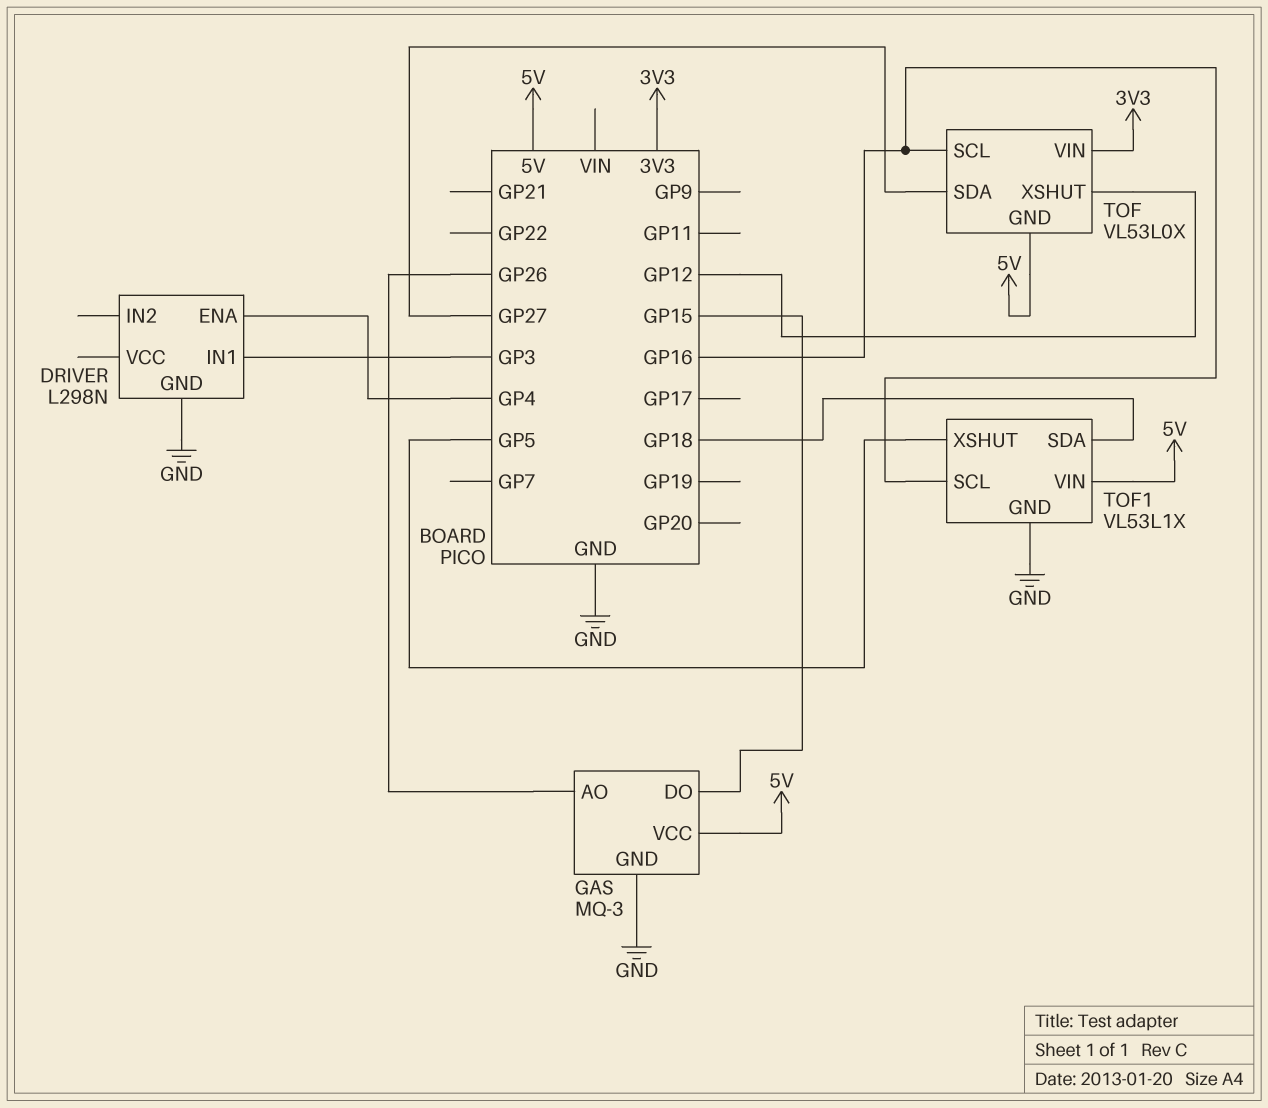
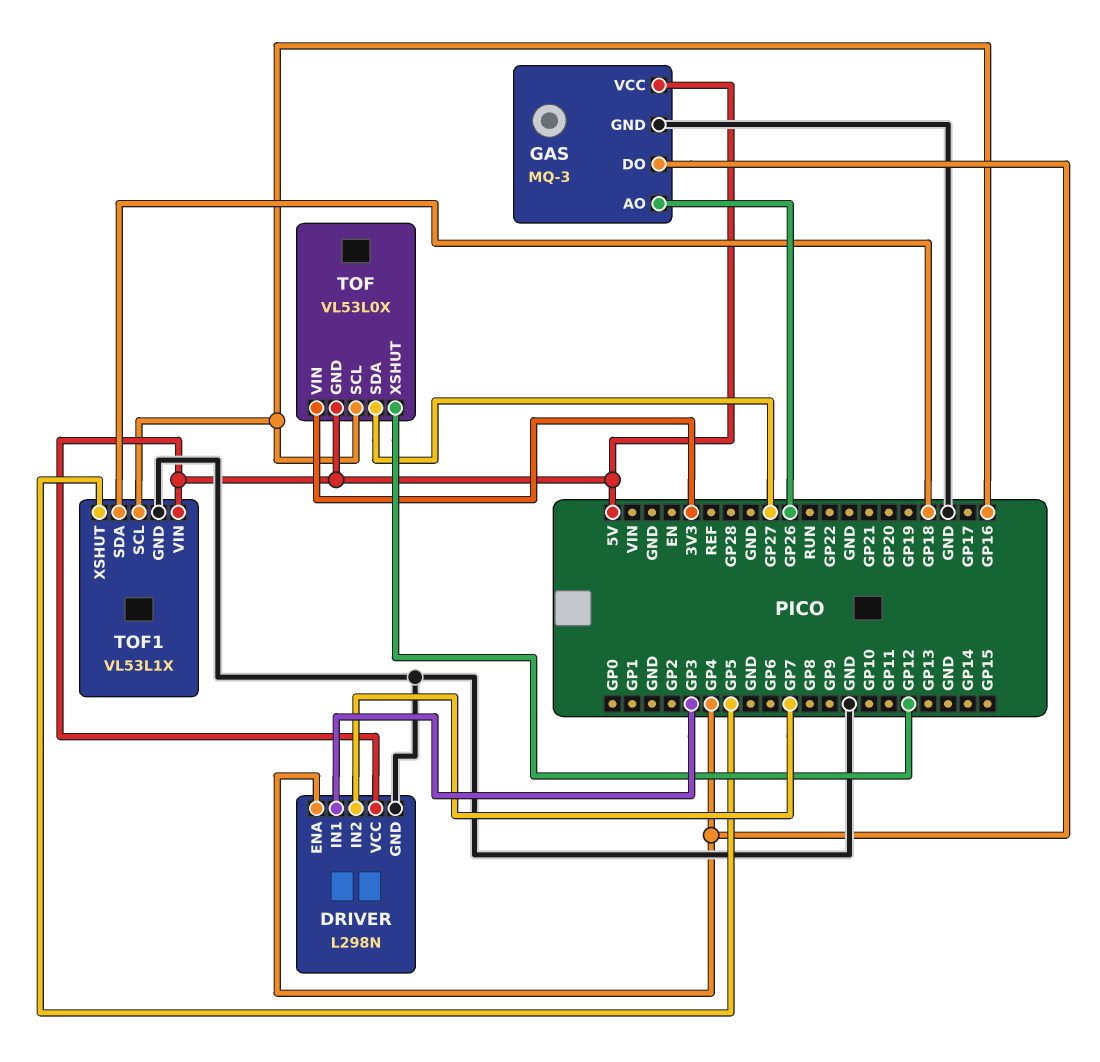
DRIVER pin IN2: none -> GP7
DRIVER pin VCC: none -> 5V
GAS pin DO: GP15 -> GP4

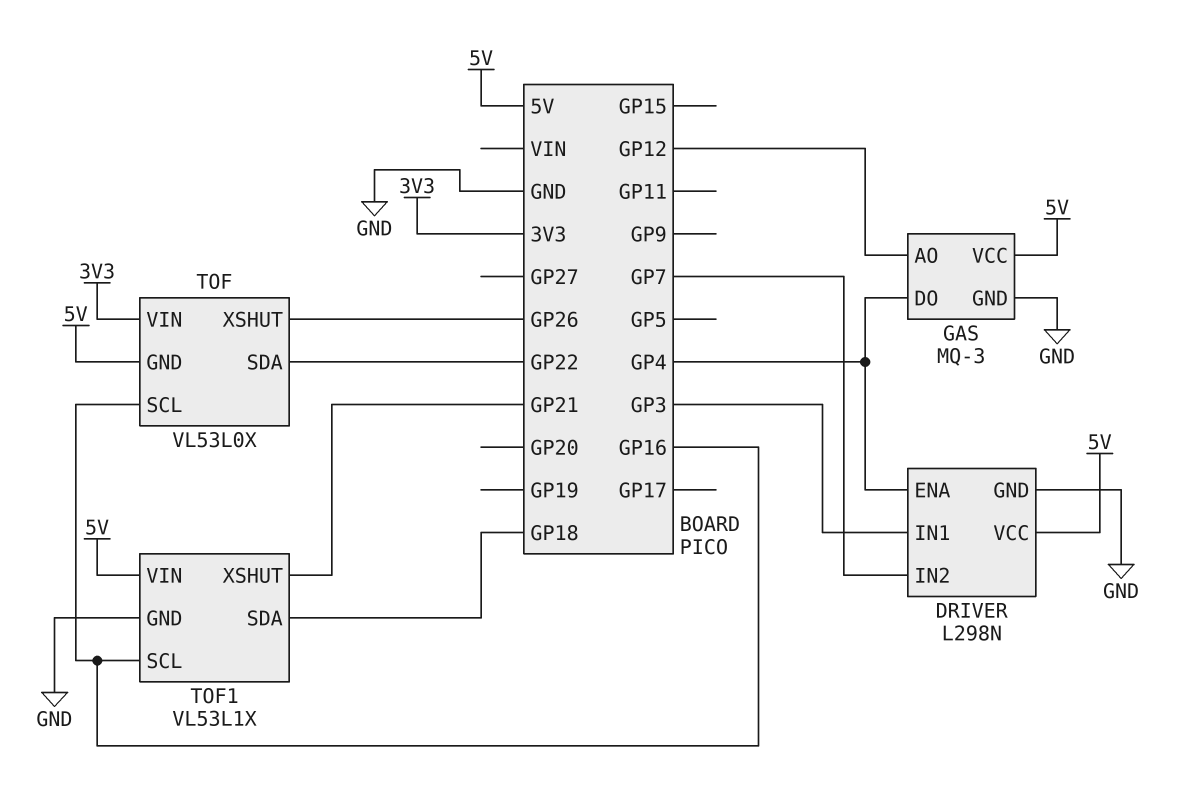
GAS pin AO: GP26 -> GP12
TOF pin SDA: GP27 -> GP22
TOF pin XSHUT: GP12 -> GP26
TOF1 pin XSHUT: GP5 -> GP21

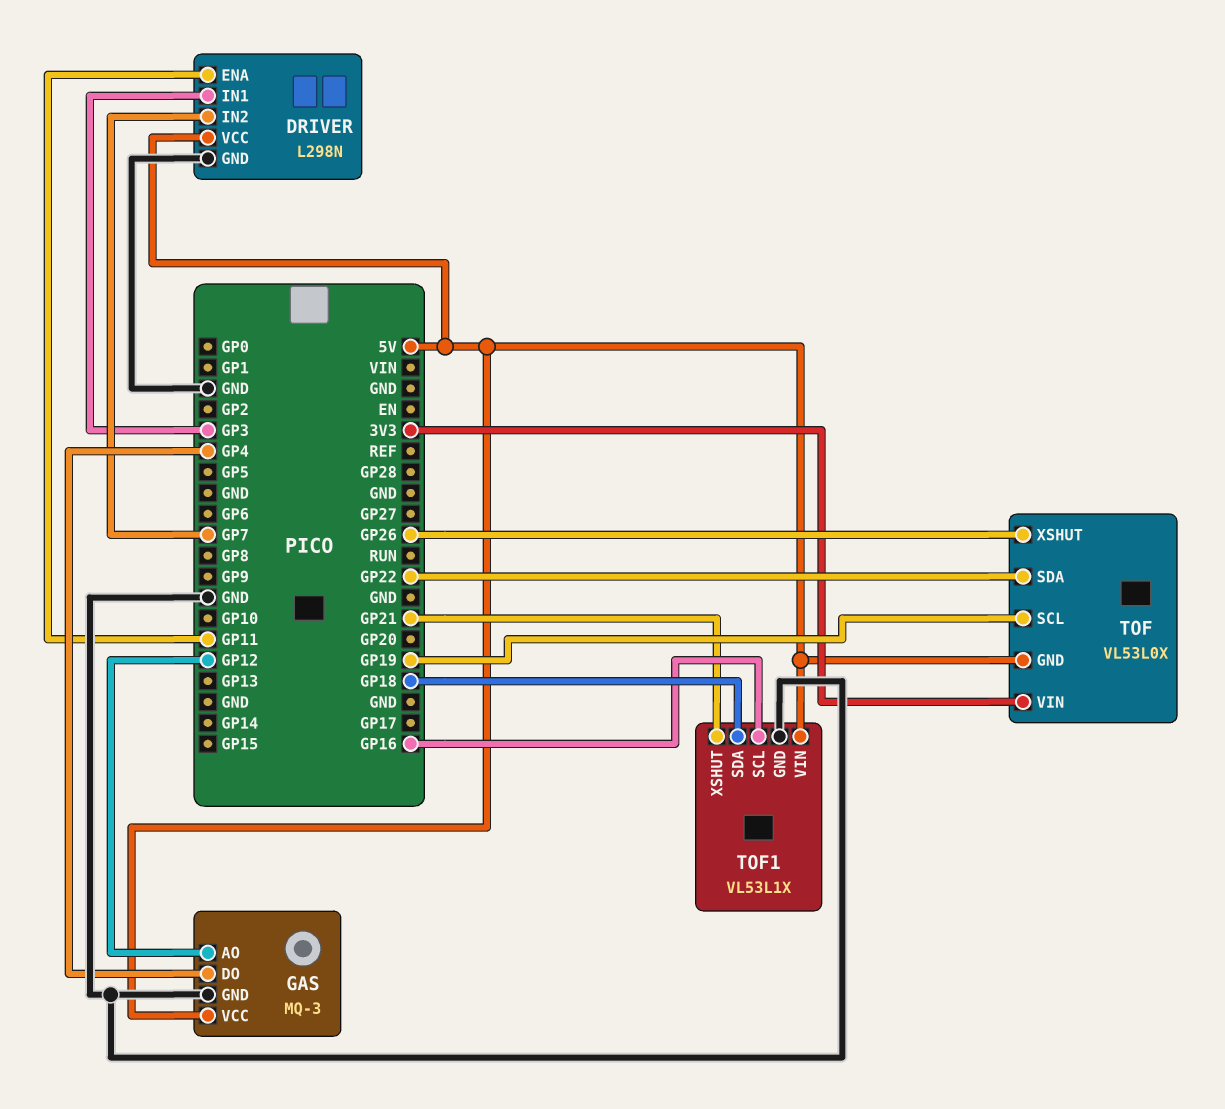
DRIVER pin ENA: GP4 -> GP11
TOF pin SCL: GP16 -> GP19

